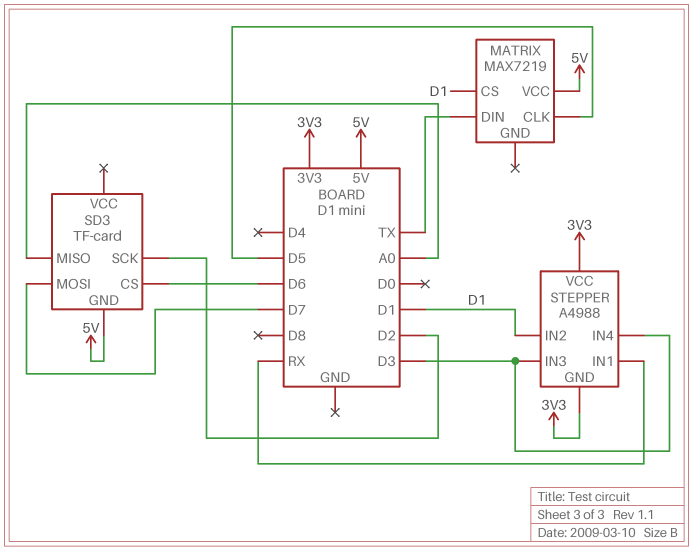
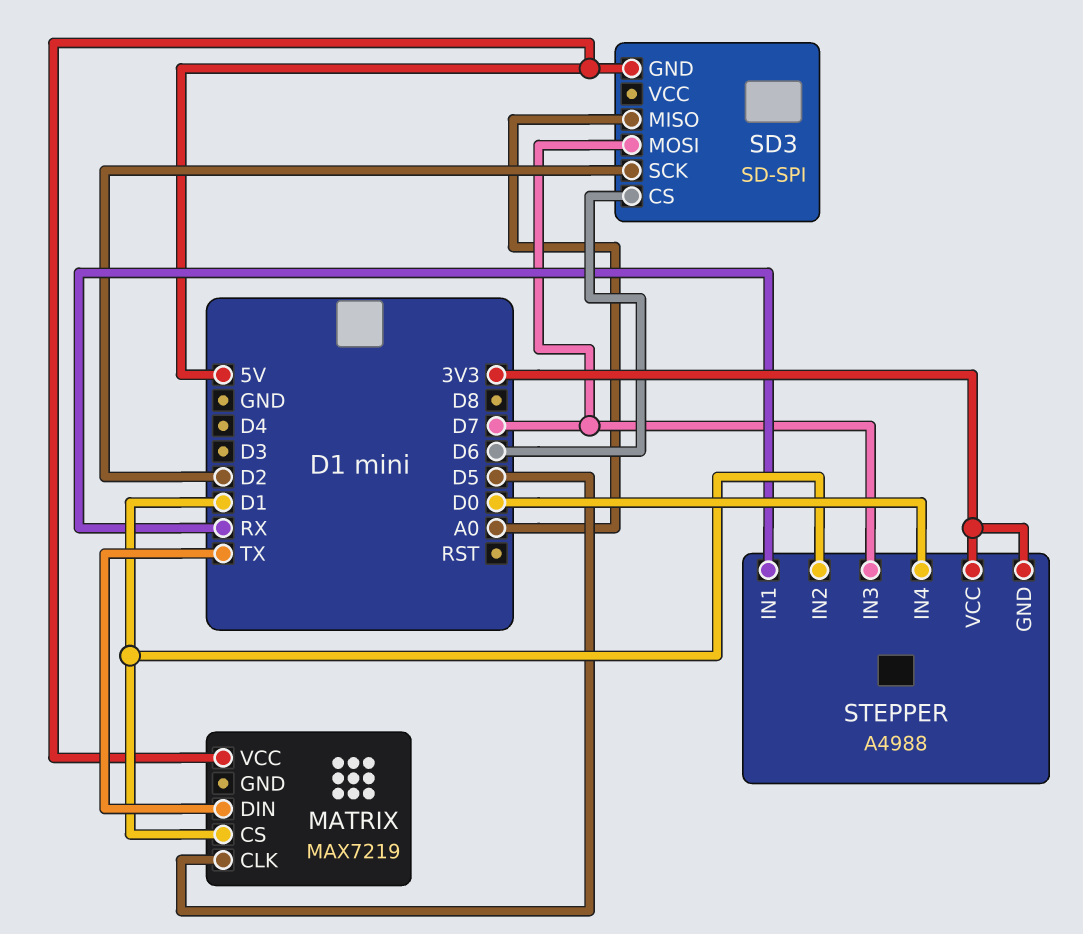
SD3: TF-card -> SD-SPI
STEPPER pin IN3: D3 -> D7
STEPPER pin IN4: D3 -> D0

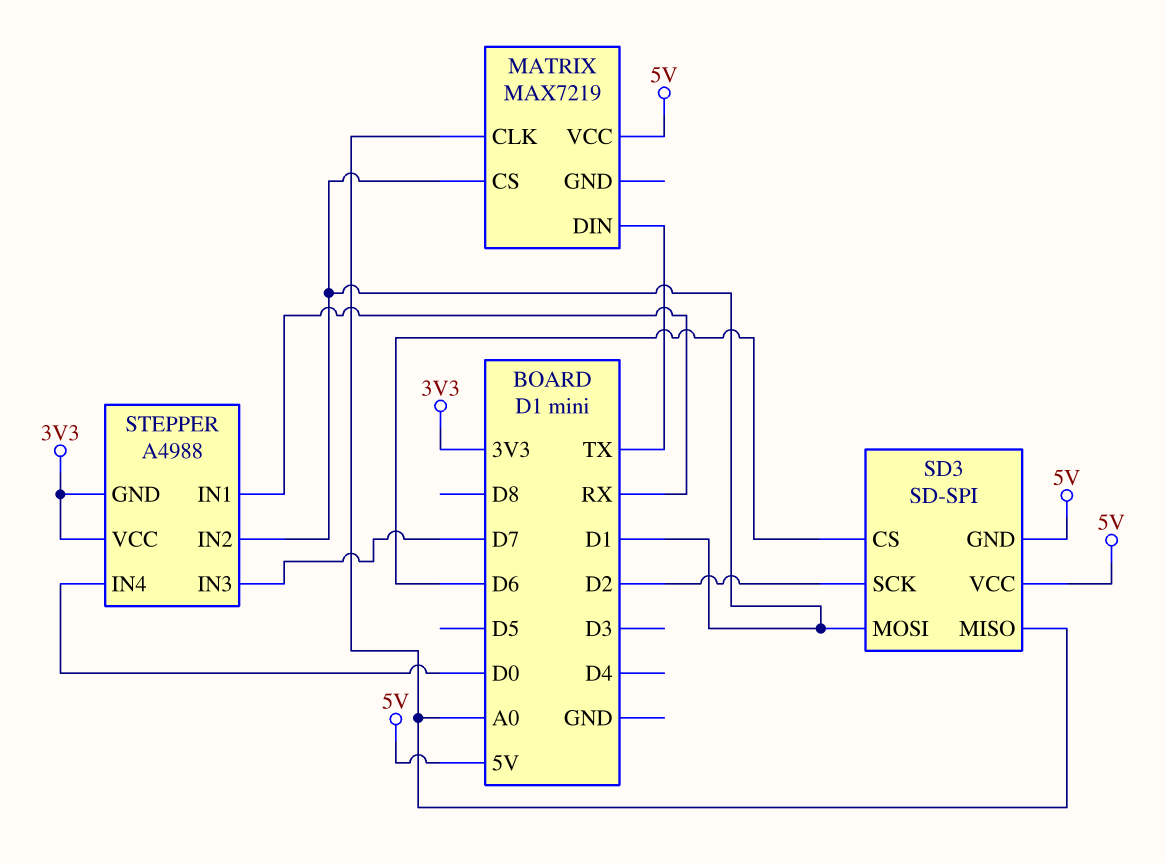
MATRIX pin CLK: D5 -> A0
SD3 pin MOSI: D7 -> D1
SD3 pin VCC: none -> 5V

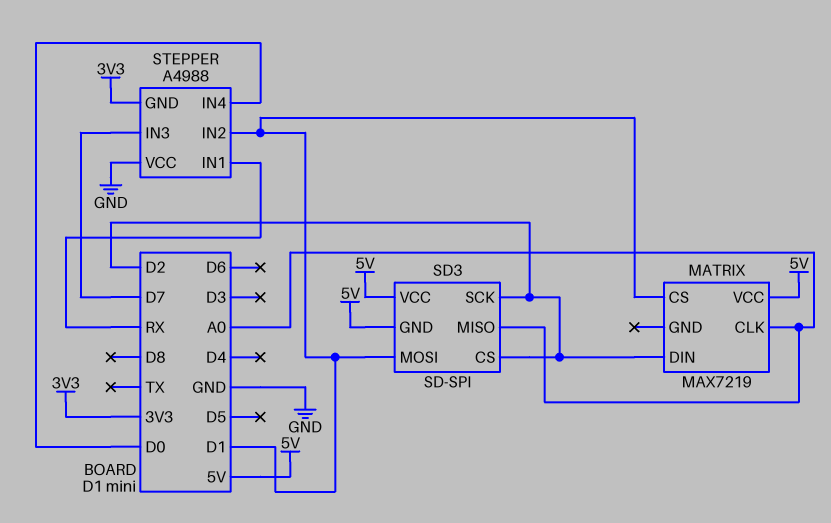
MATRIX pin DIN: TX -> D2
SD3 pin CS: D6 -> D2
STEPPER pin VCC: 3V3 -> GND

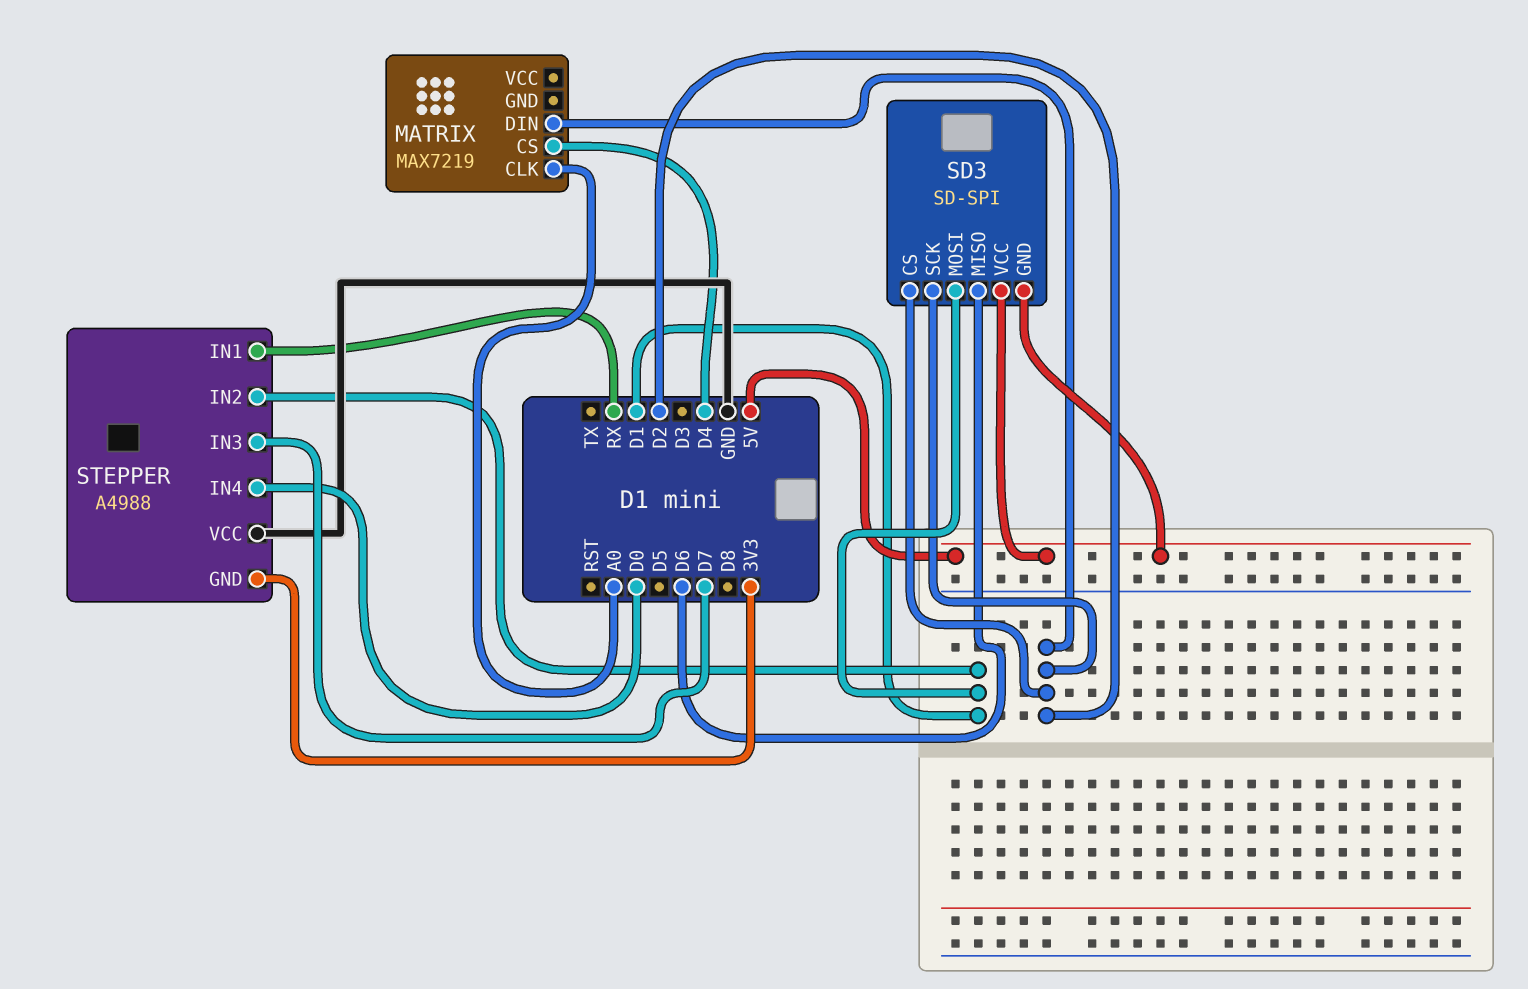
MATRIX pin CS: D1 -> D4
MATRIX pin VCC: 5V -> none
SD3 pin MISO: A0 -> D6

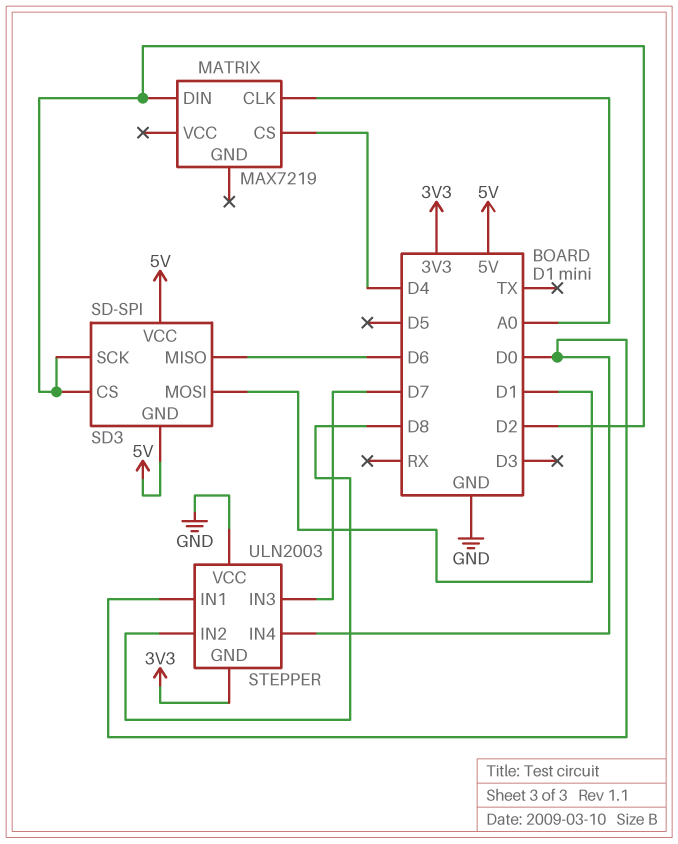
STEPPER: A4988 -> ULN2003
STEPPER pin IN1: RX -> D0
STEPPER pin IN2: D1 -> D8

